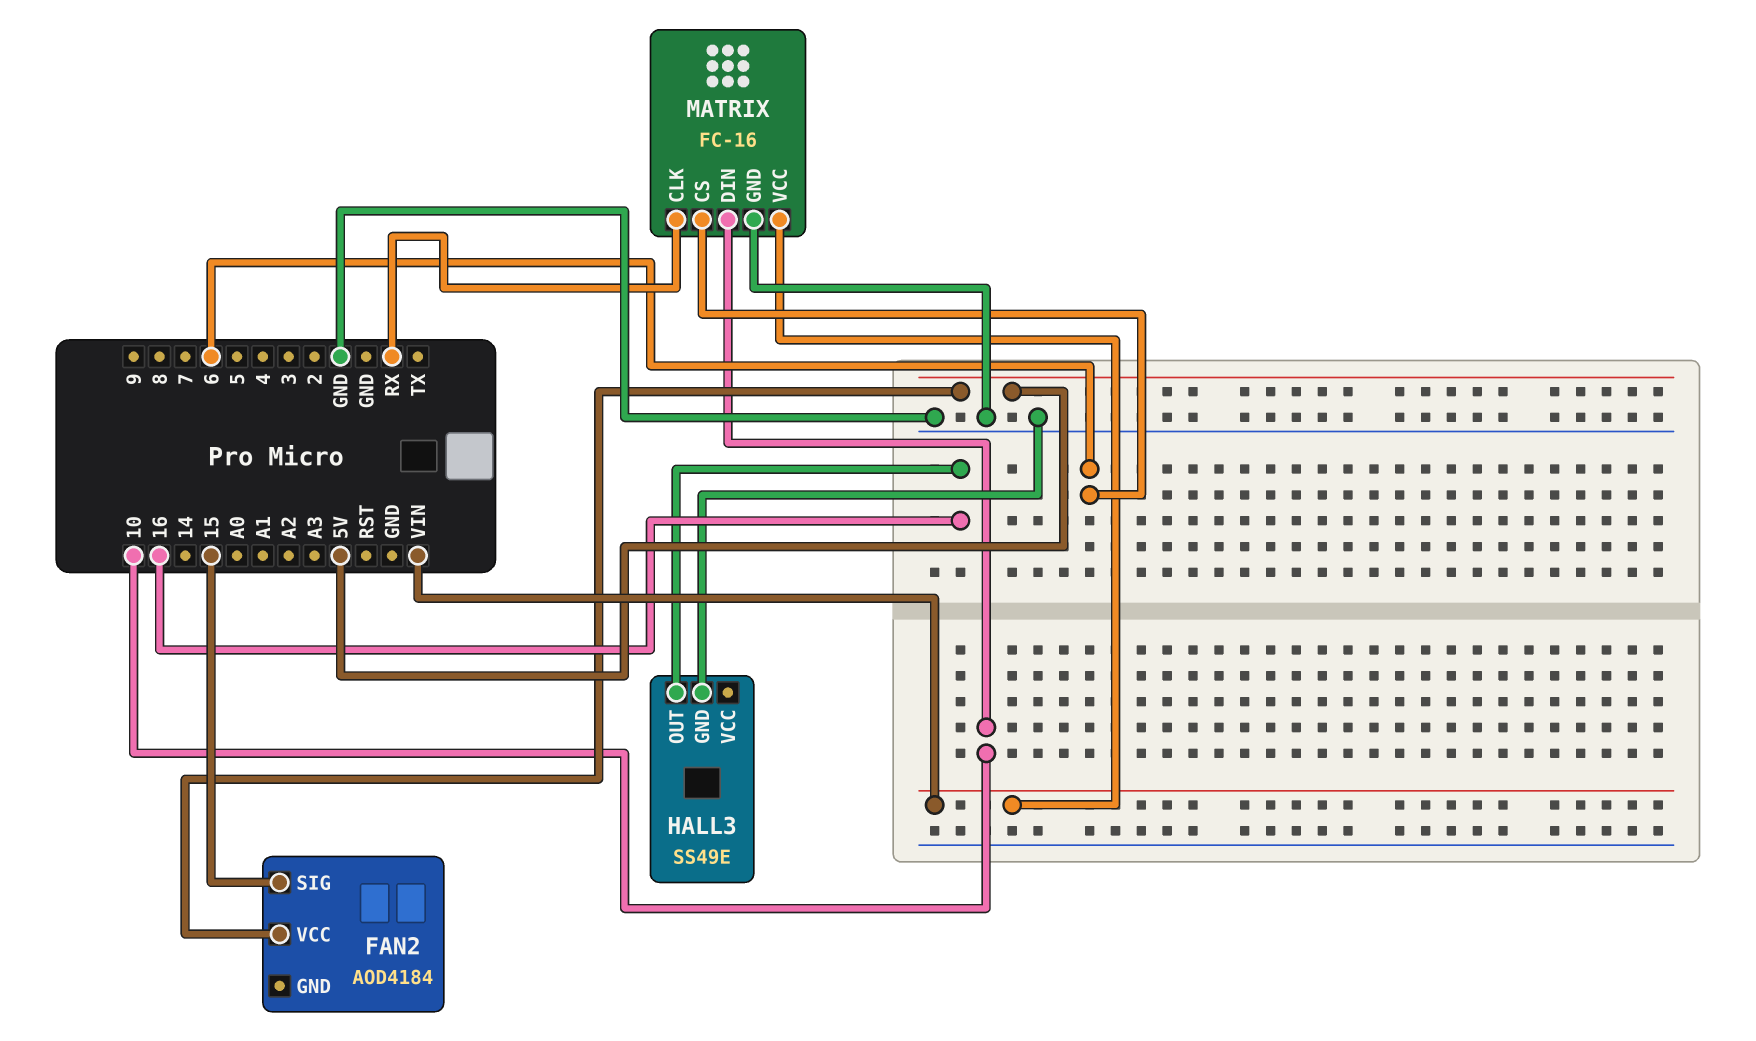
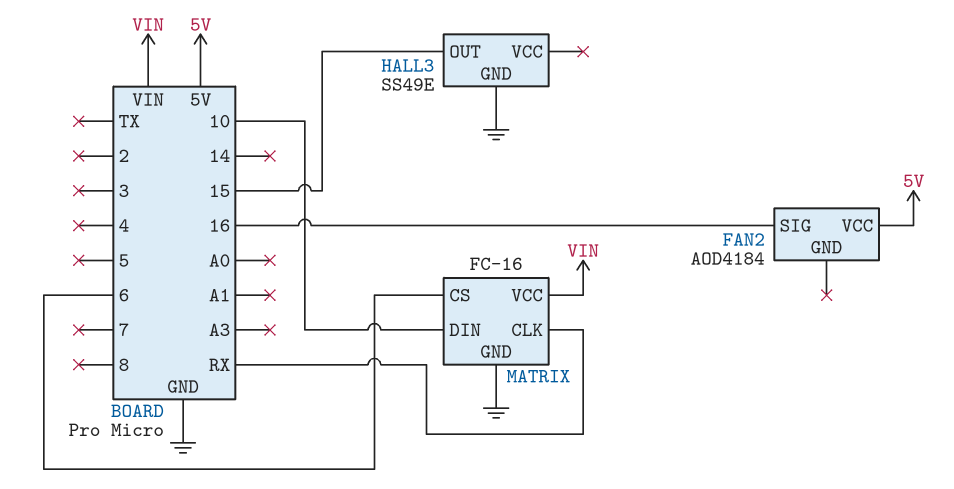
FAN2 pin SIG: 15 -> 16
HALL3 pin OUT: 16 -> 15

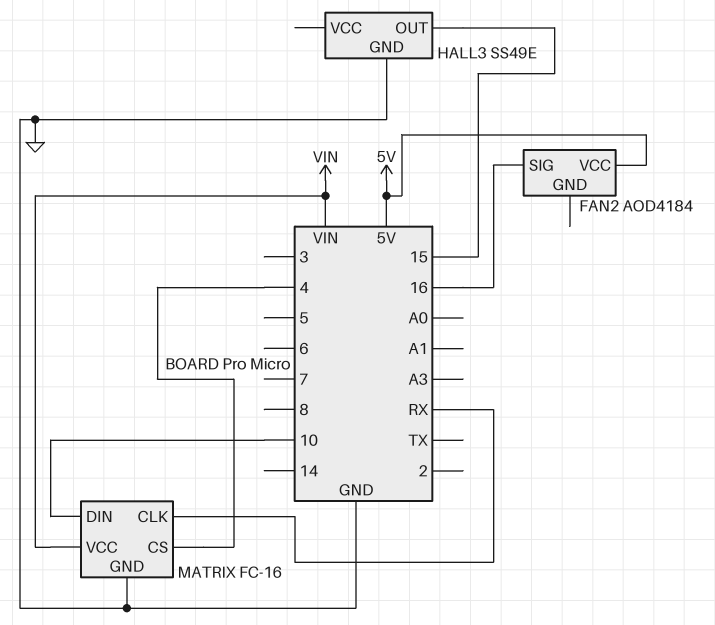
MATRIX pin CS: 6 -> 4

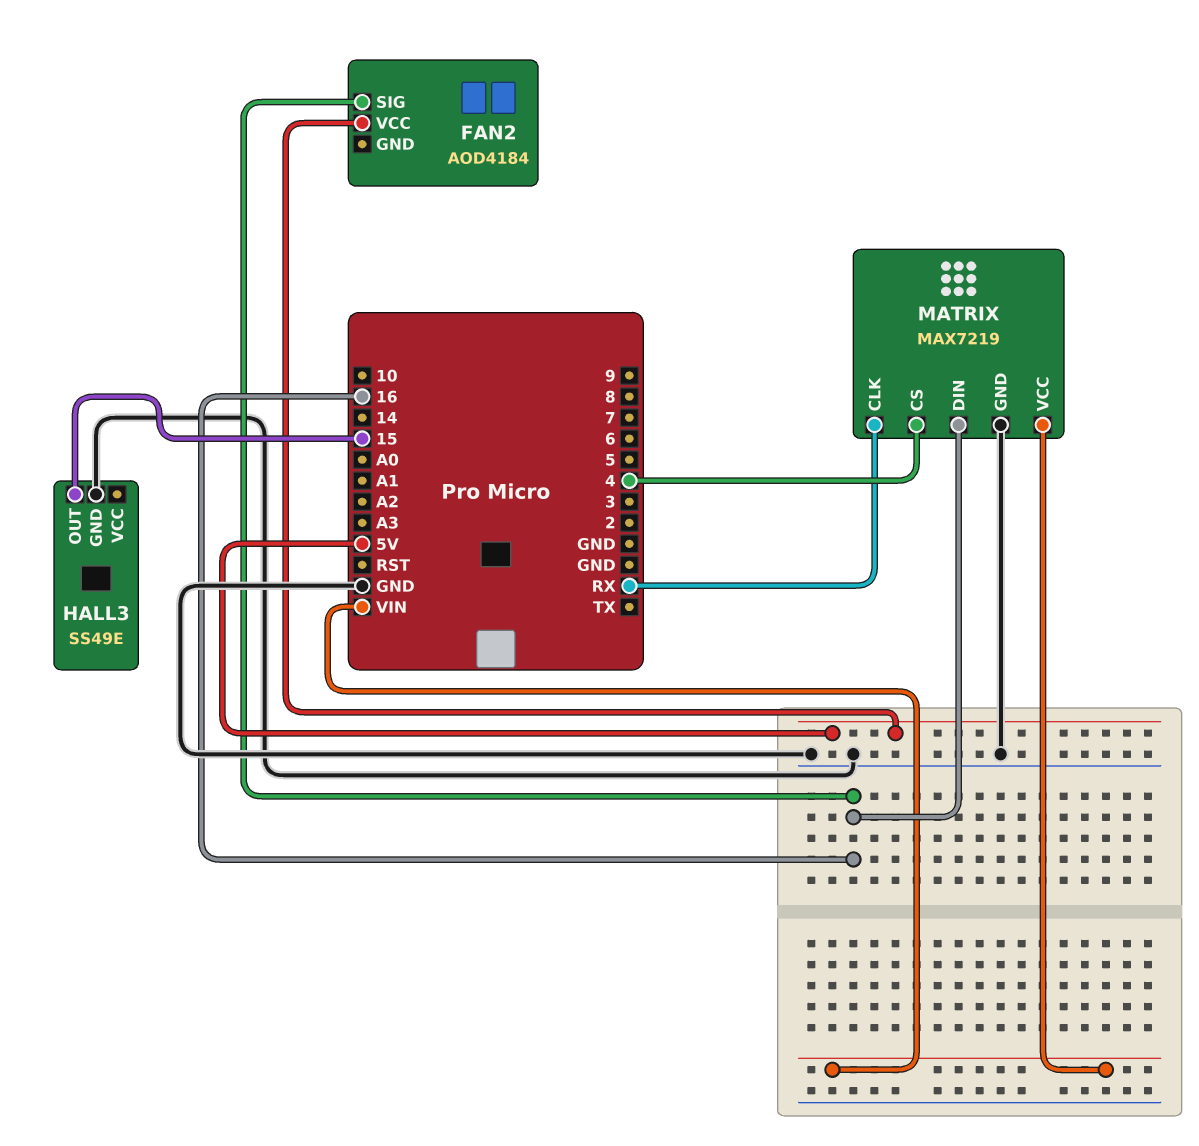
MATRIX: FC-16 -> MAX7219
MATRIX pin DIN: 10 -> 16

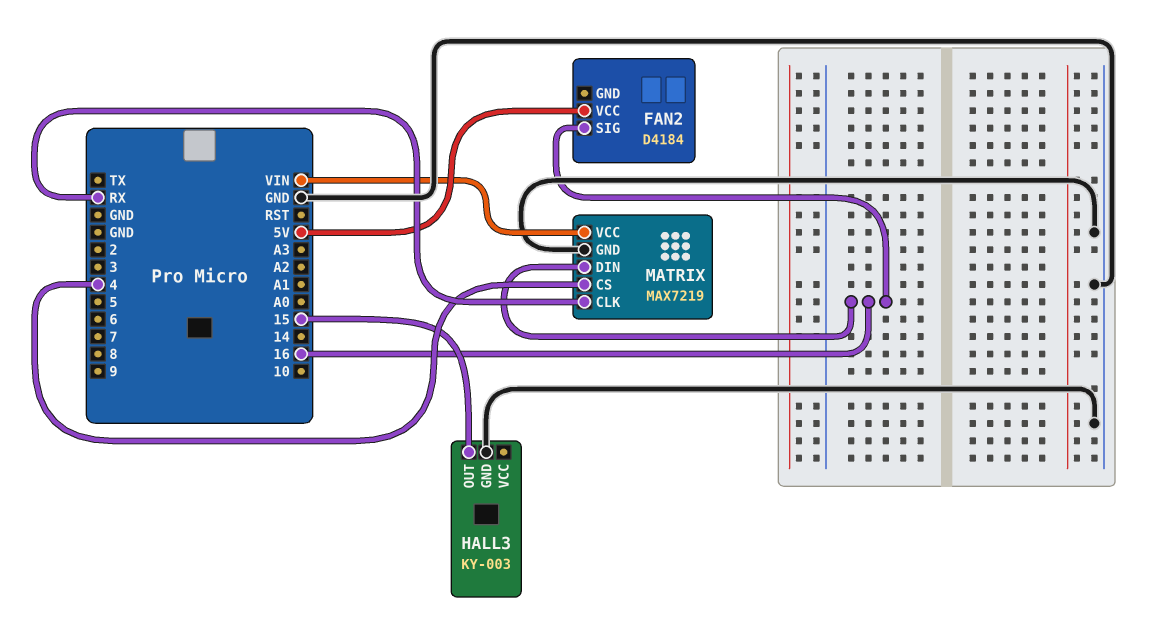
FAN2: AOD4184 -> D4184
HALL3: SS49E -> KY-003

